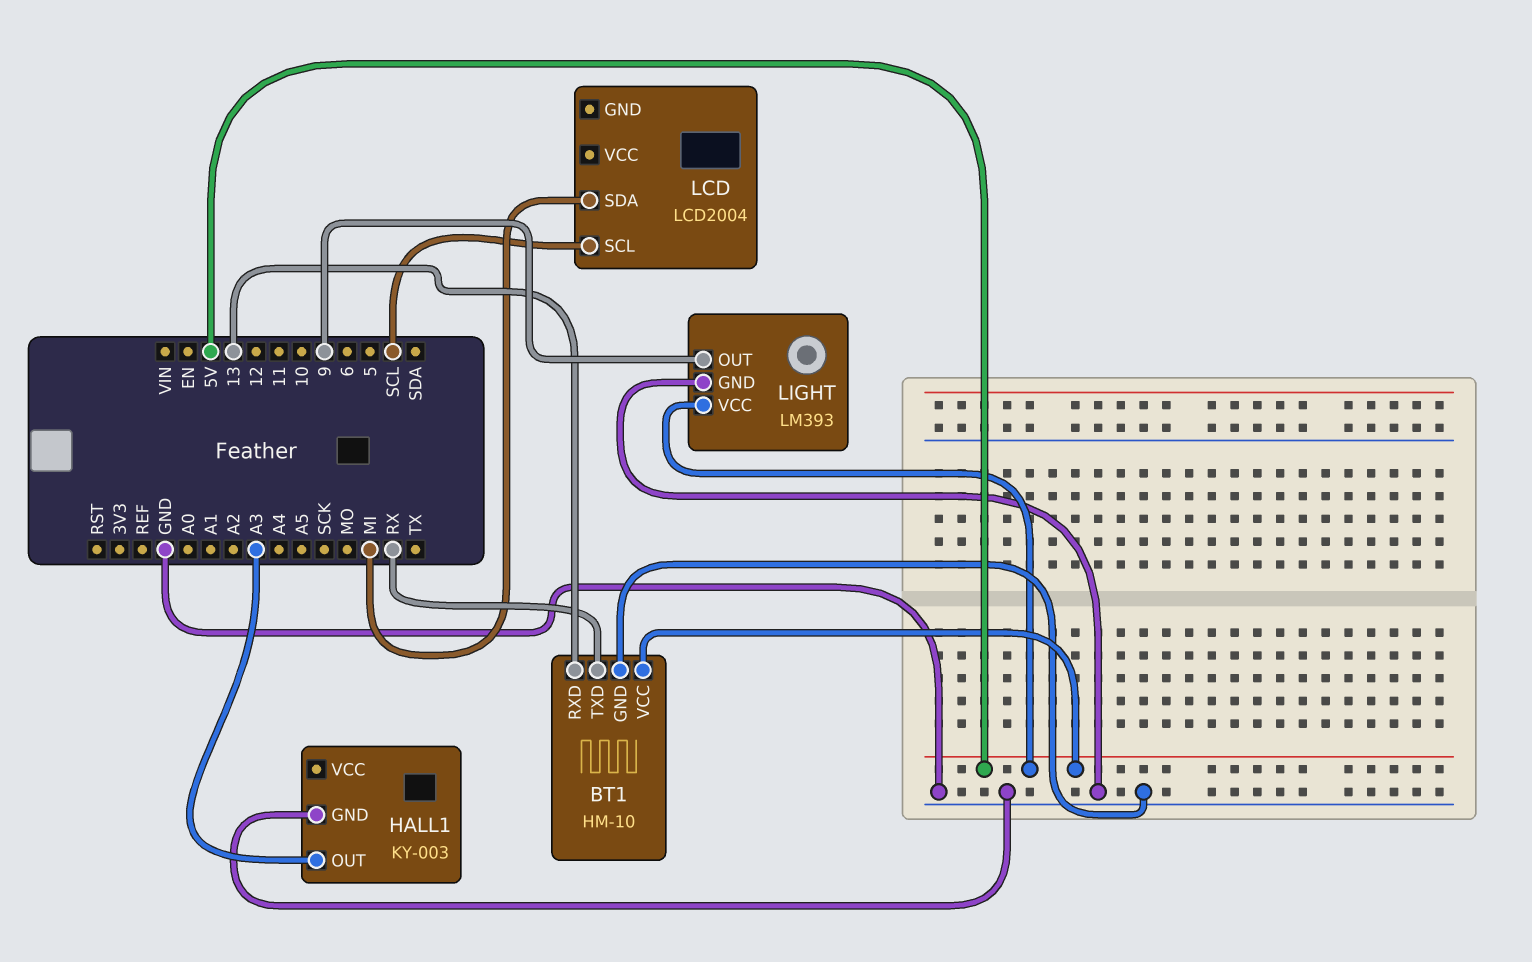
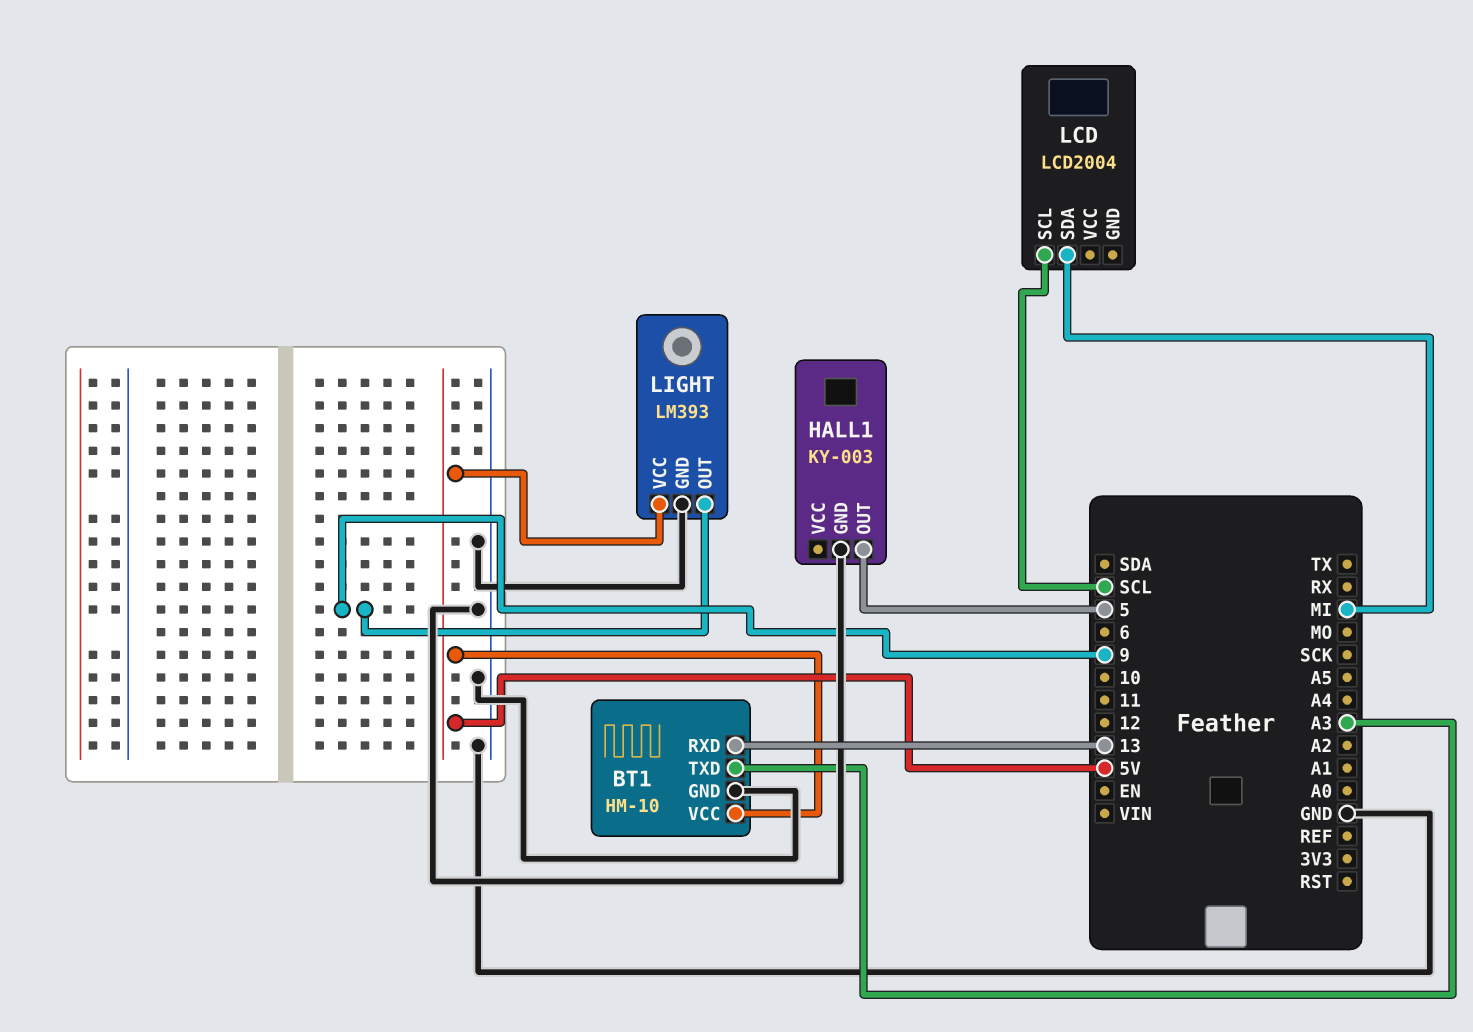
BT1 pin TXD: RX -> A3
HALL1 pin OUT: A3 -> 5

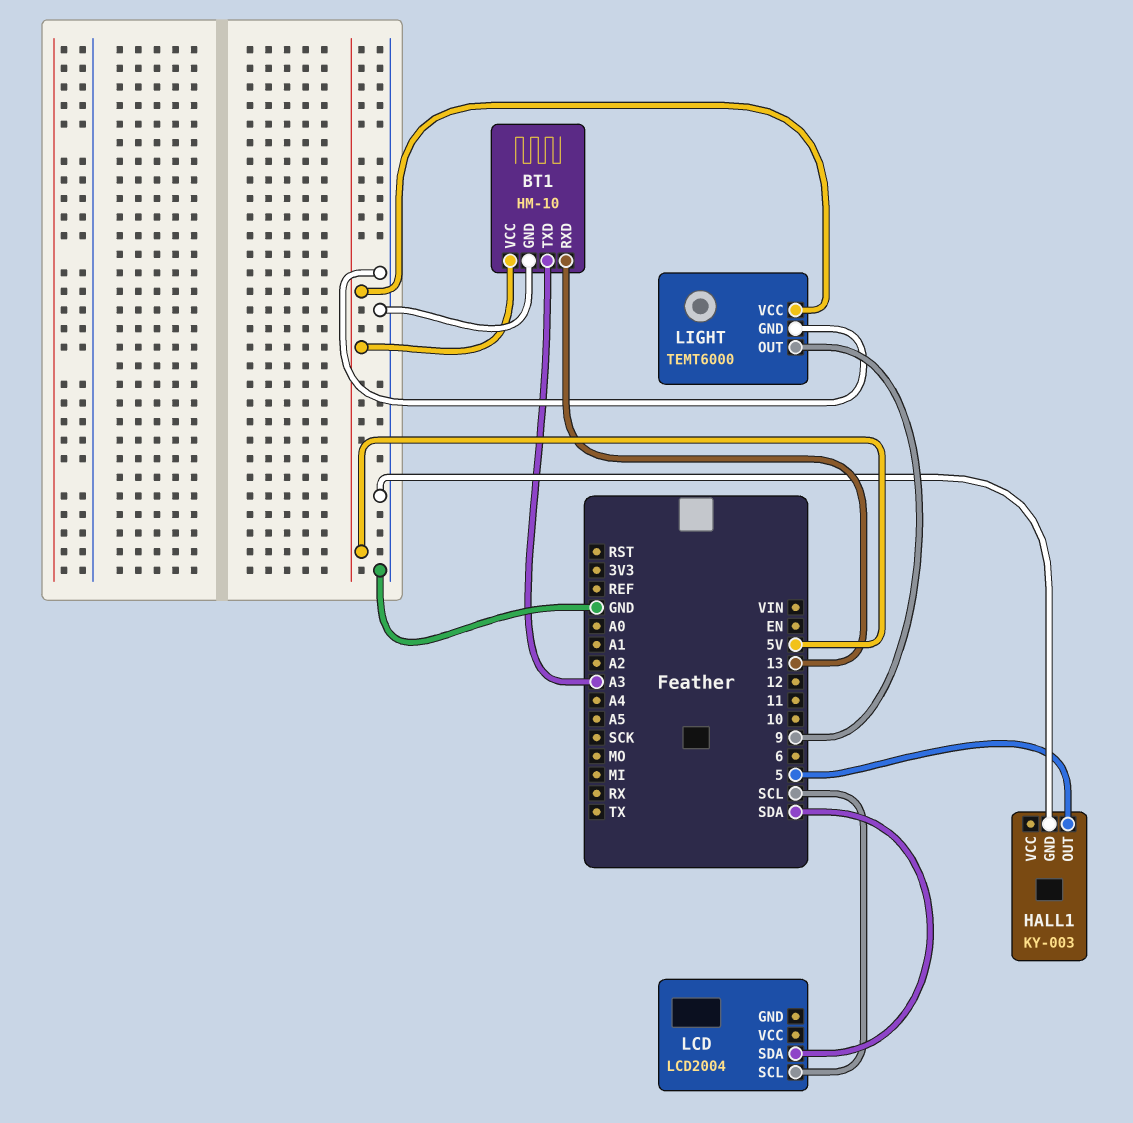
LCD pin SDA: MI -> SDA
LIGHT: LM393 -> TEMT6000

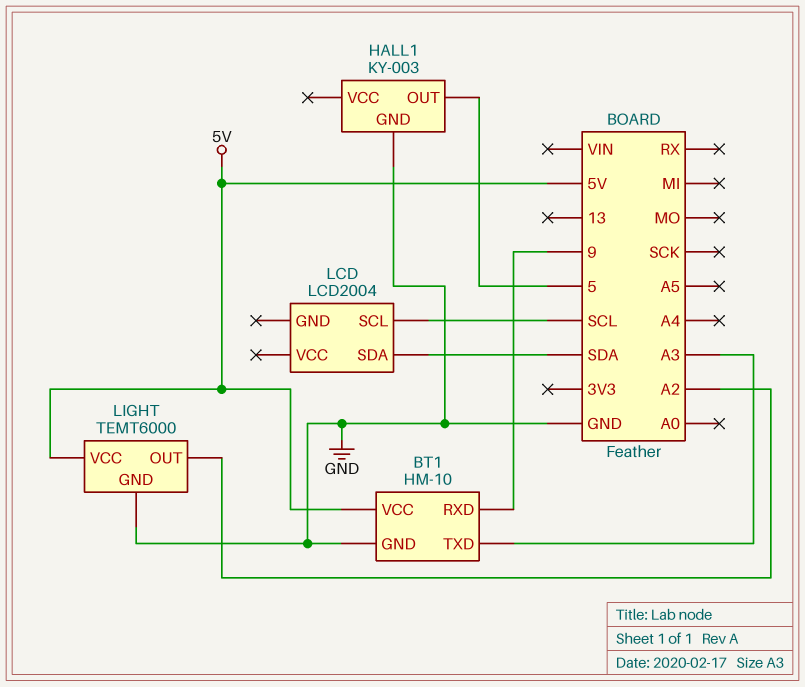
BT1 pin RXD: 13 -> 9
LIGHT pin OUT: 9 -> A2

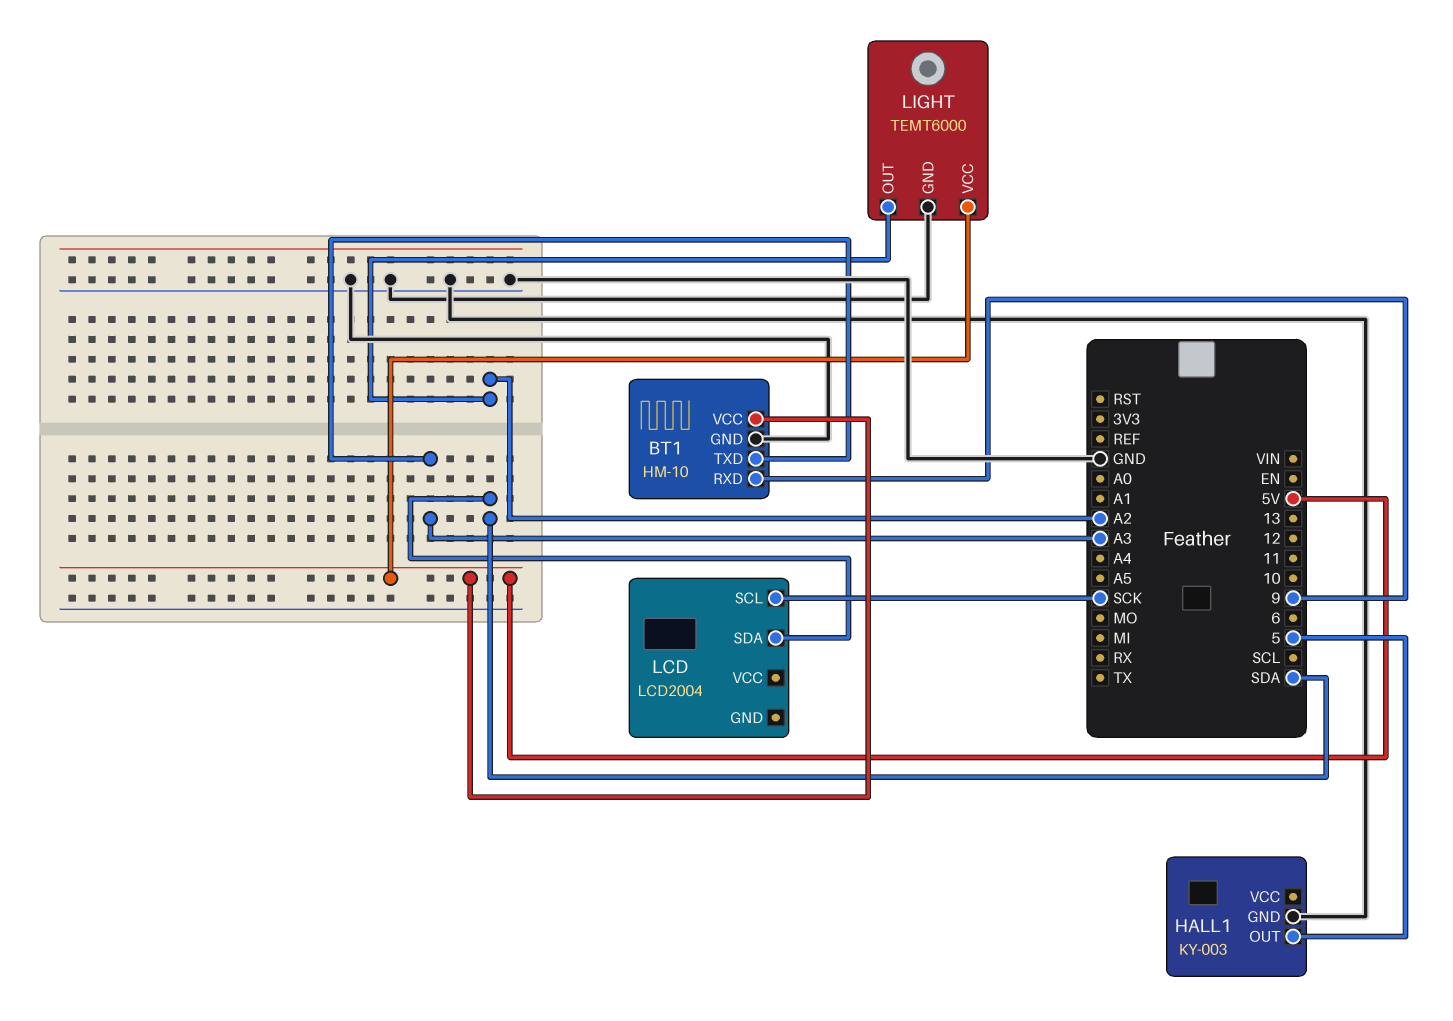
LCD pin SCL: SCL -> SCK

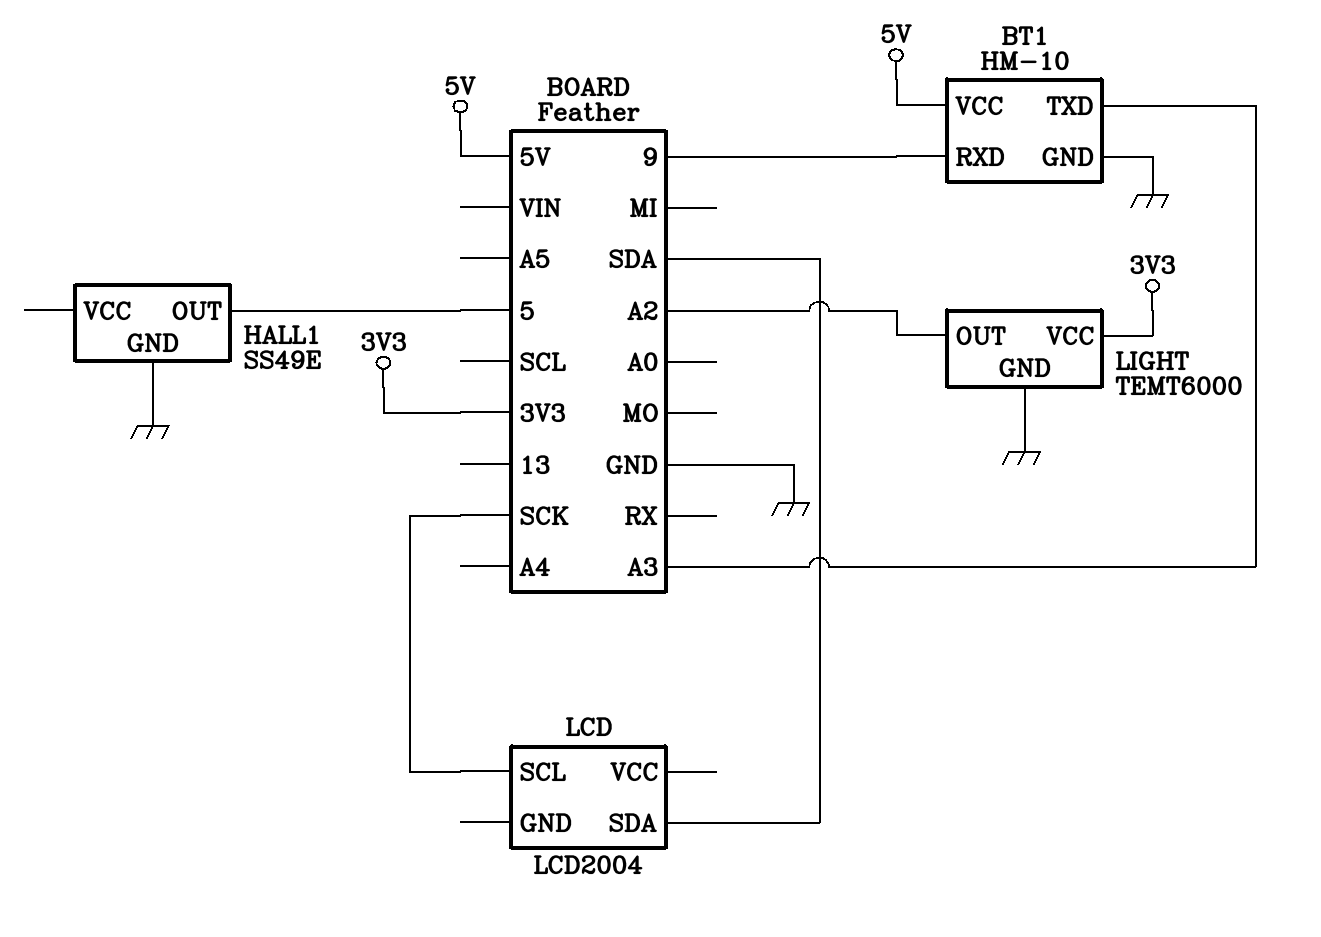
HALL1: KY-003 -> SS49E
LIGHT pin VCC: 5V -> 3V3

